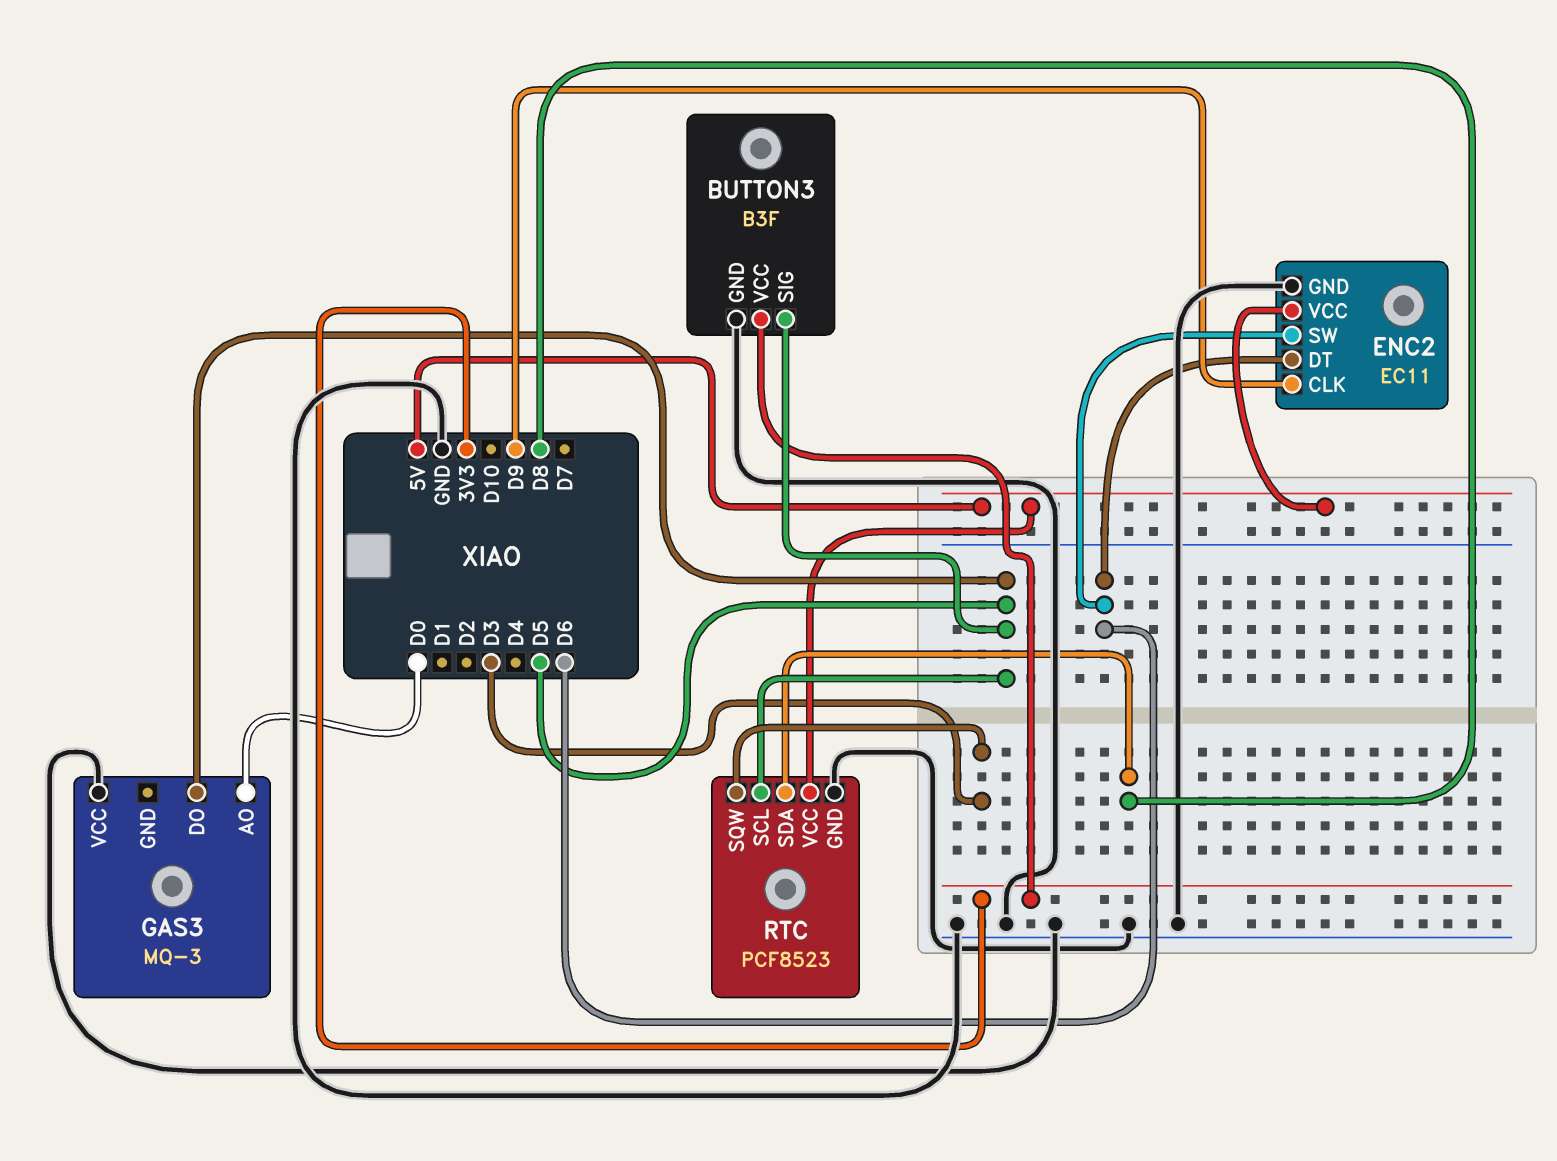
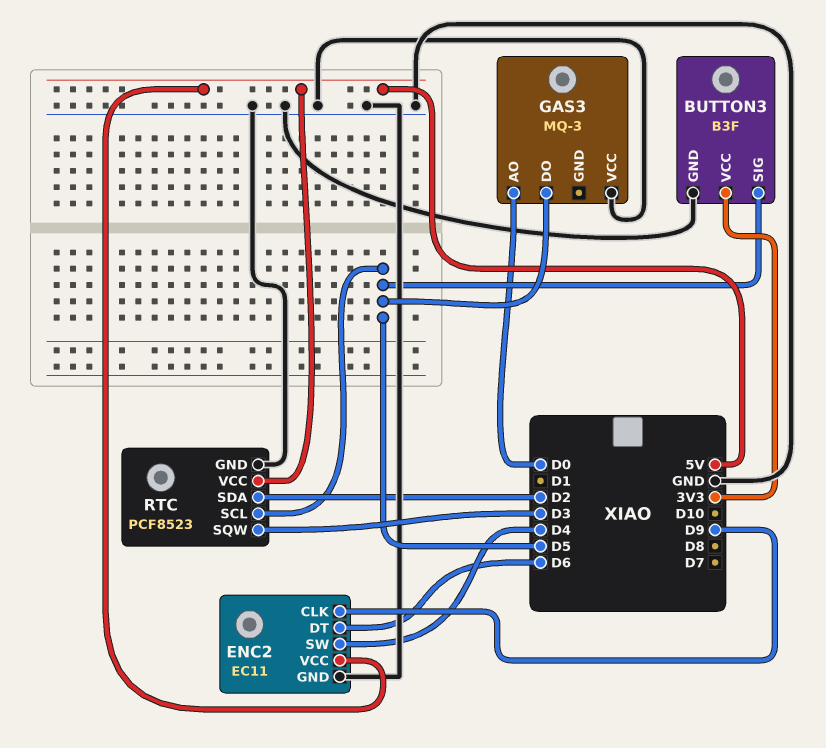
ENC2 pin SW: D6 -> D4
RTC pin SDA: D8 -> D2

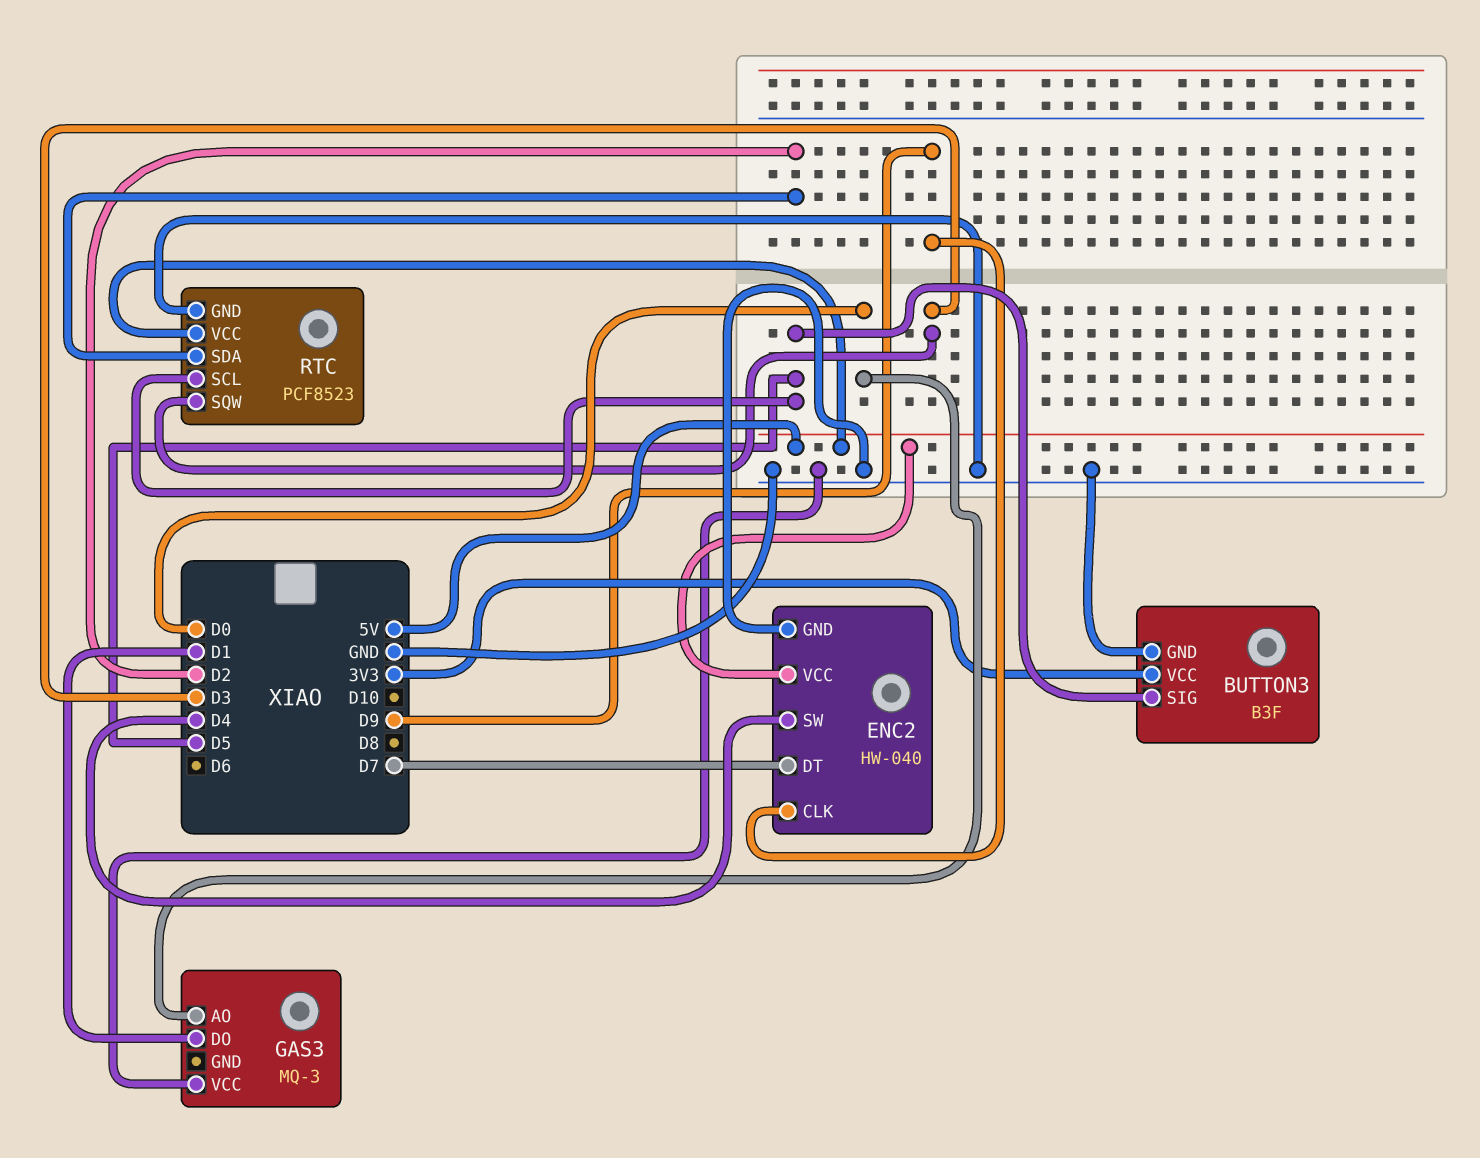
ENC2: EC11 -> HW-040
ENC2 pin DT: D6 -> D7
GAS3 pin DO: D5 -> D1

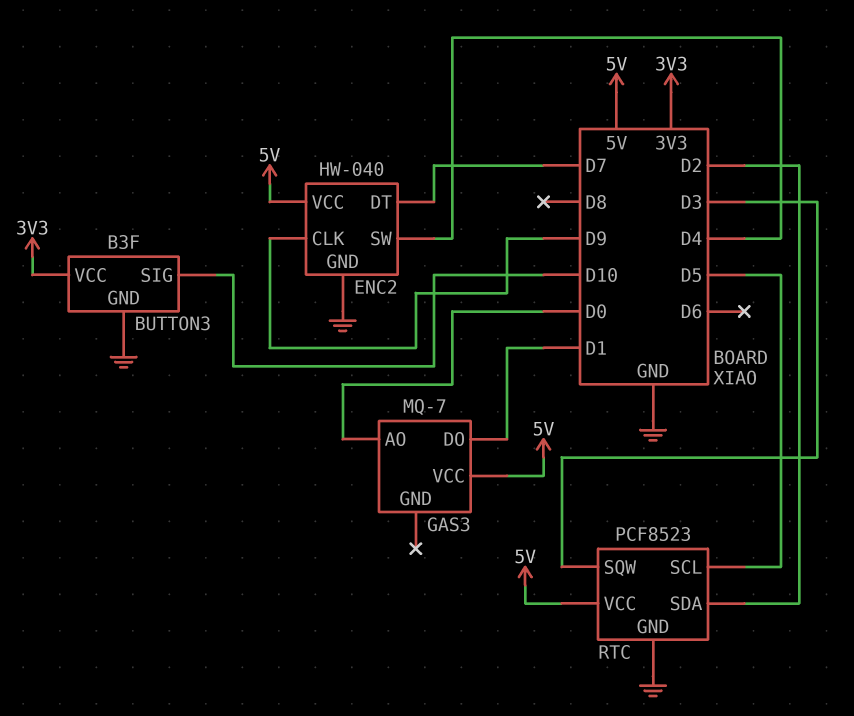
BUTTON3 pin SIG: D5 -> D10
GAS3: MQ-3 -> MQ-7
GAS3 pin VCC: GND -> 5V

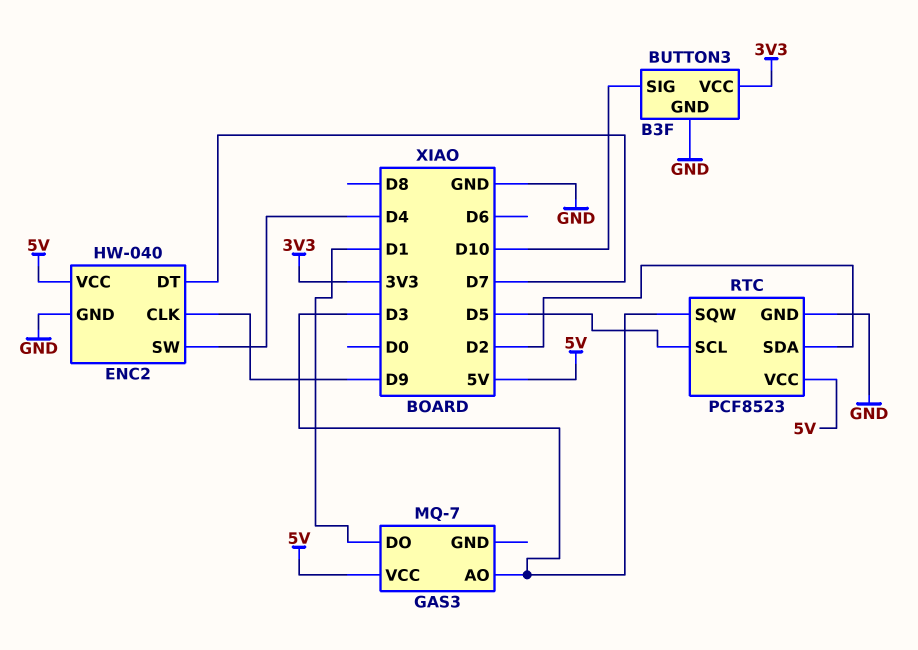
GAS3 pin AO: D0 -> D3

